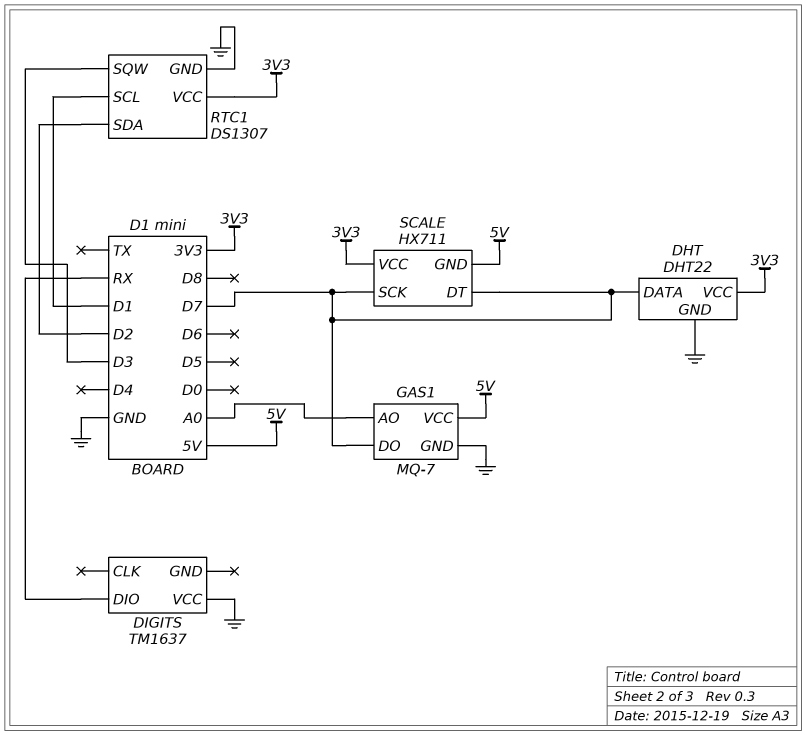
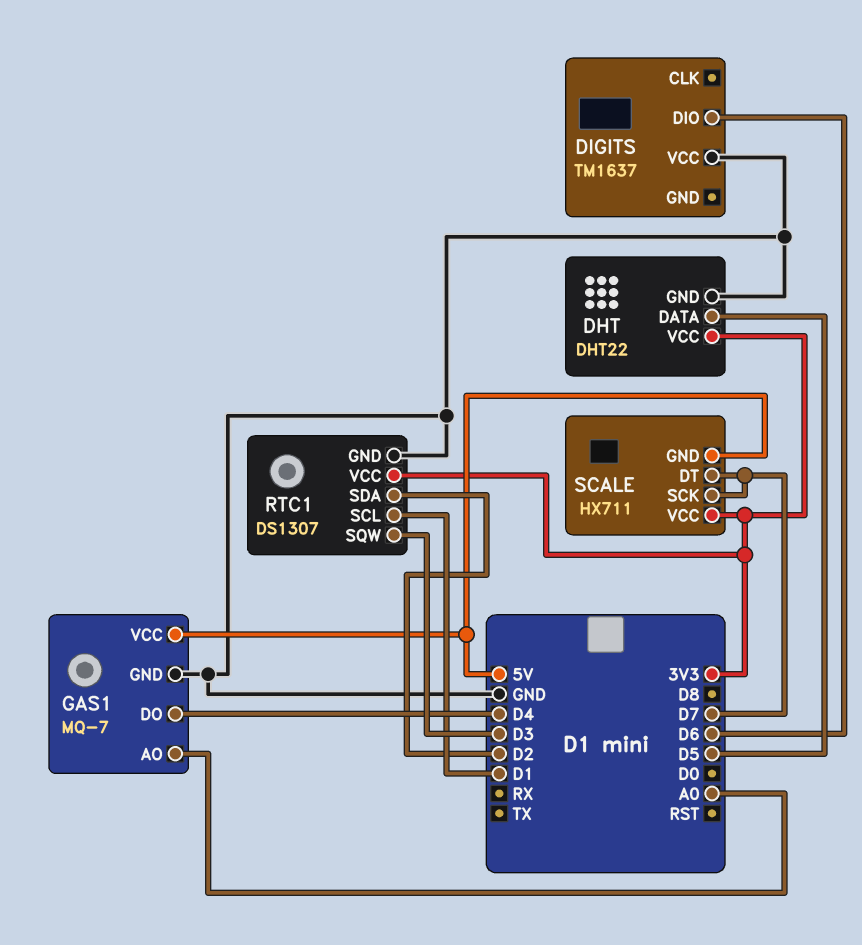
DHT pin DATA: D7 -> D5
DIGITS pin DIO: RX -> D6
GAS1 pin DO: D7 -> D4

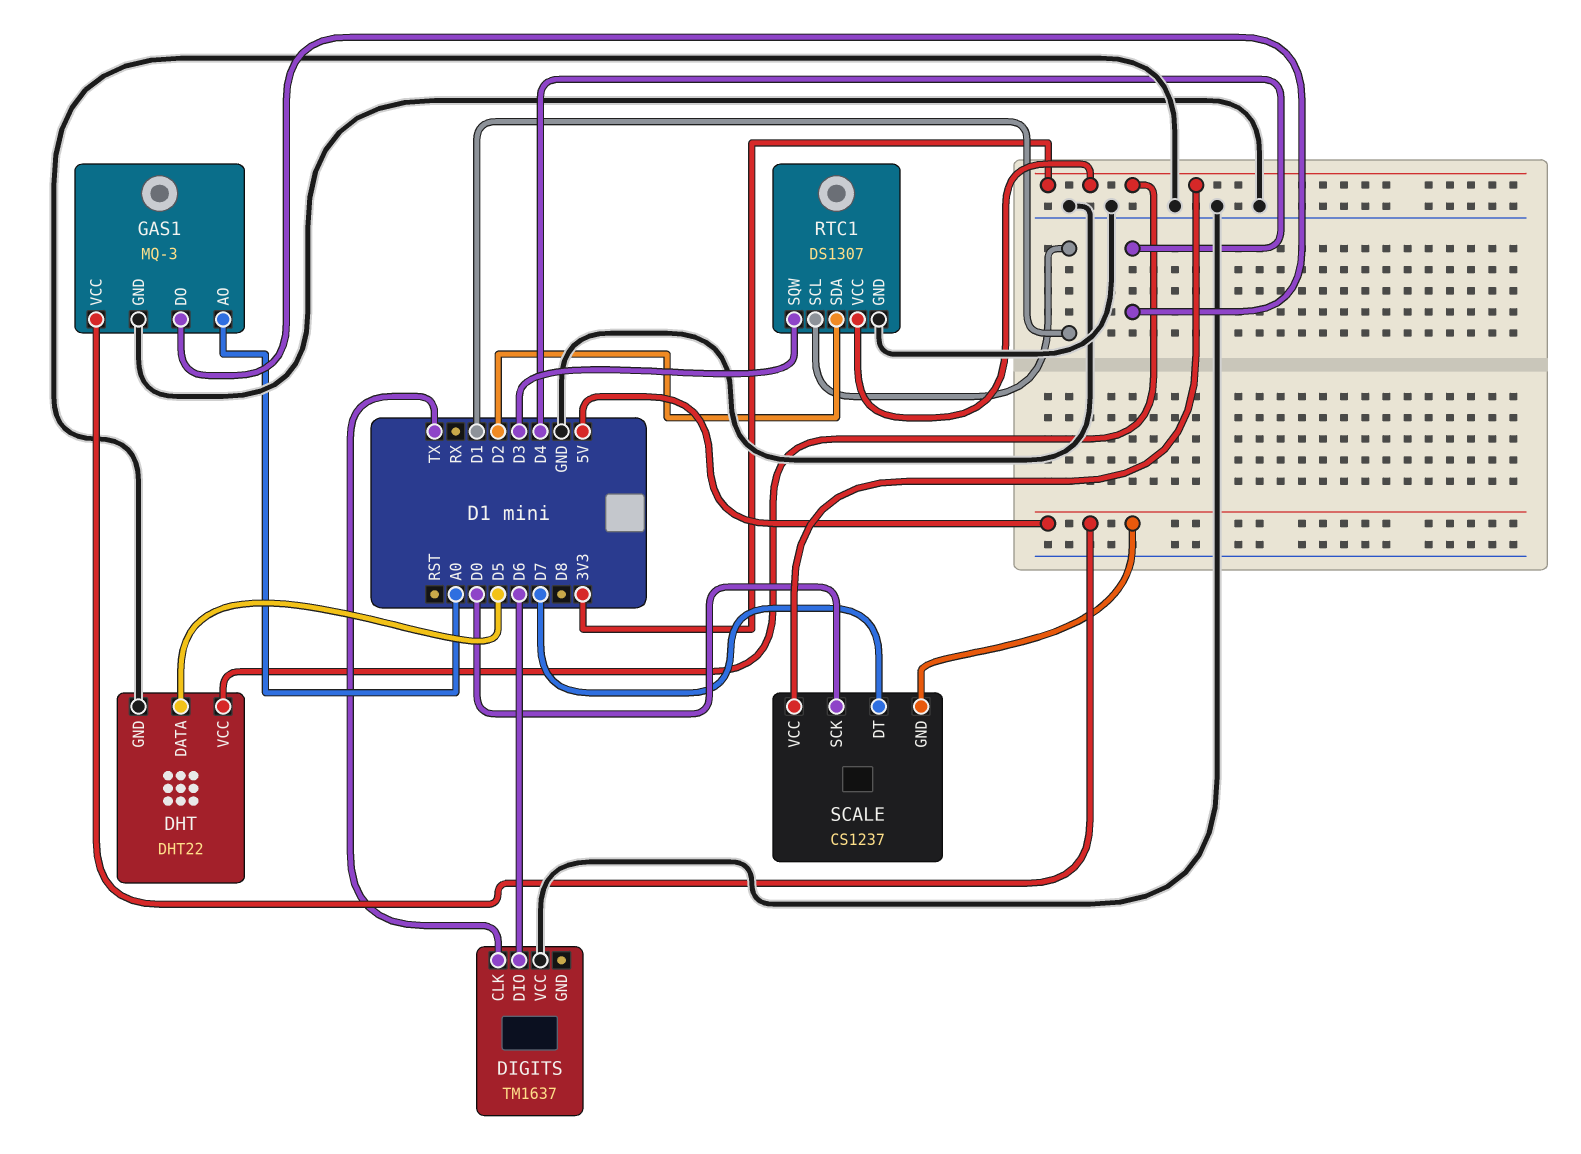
DIGITS pin CLK: none -> TX
GAS1: MQ-7 -> MQ-3
SCALE: HX711 -> CS1237
SCALE pin SCK: D7 -> D0

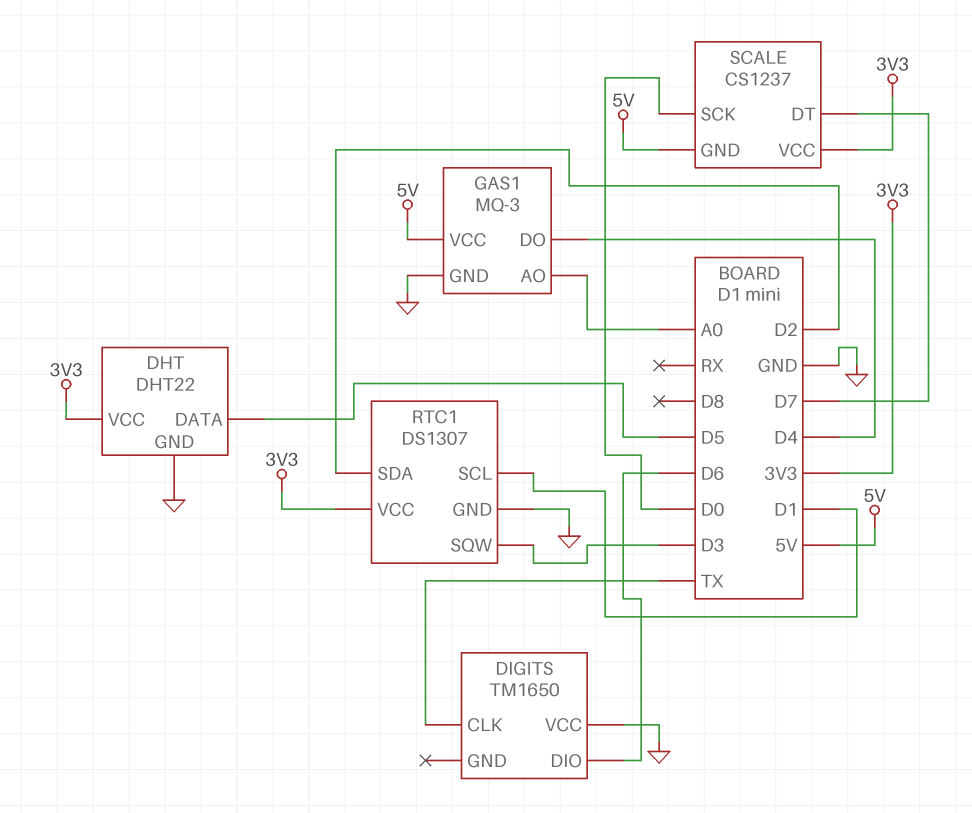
DIGITS: TM1637 -> TM1650

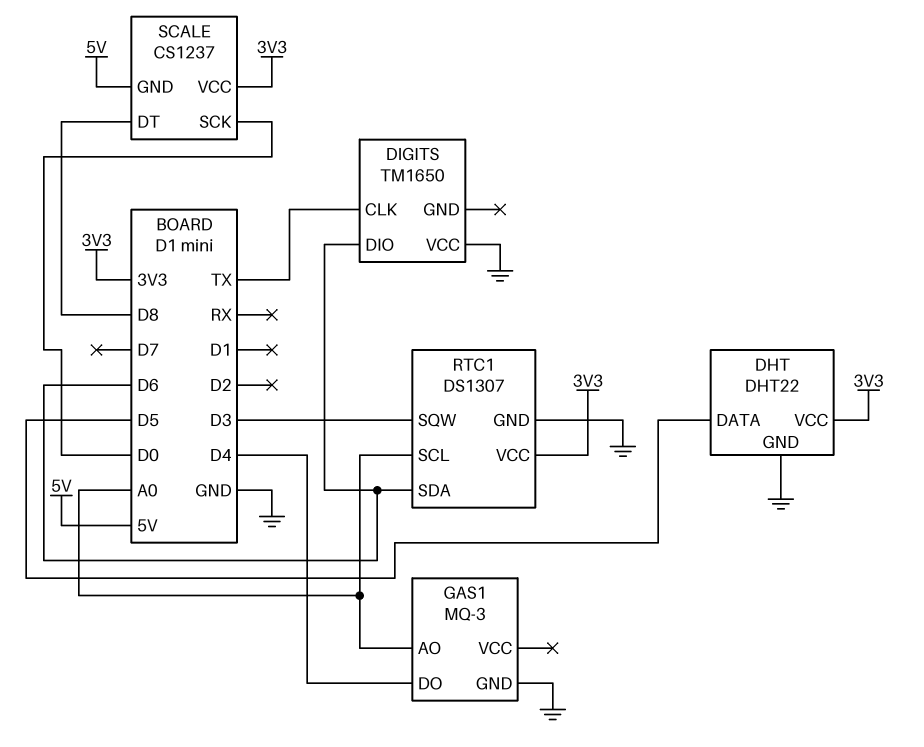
GAS1 pin VCC: 5V -> none
RTC1 pin SCL: D1 -> A0
RTC1 pin SDA: D2 -> D6
SCALE pin DT: D7 -> D8

